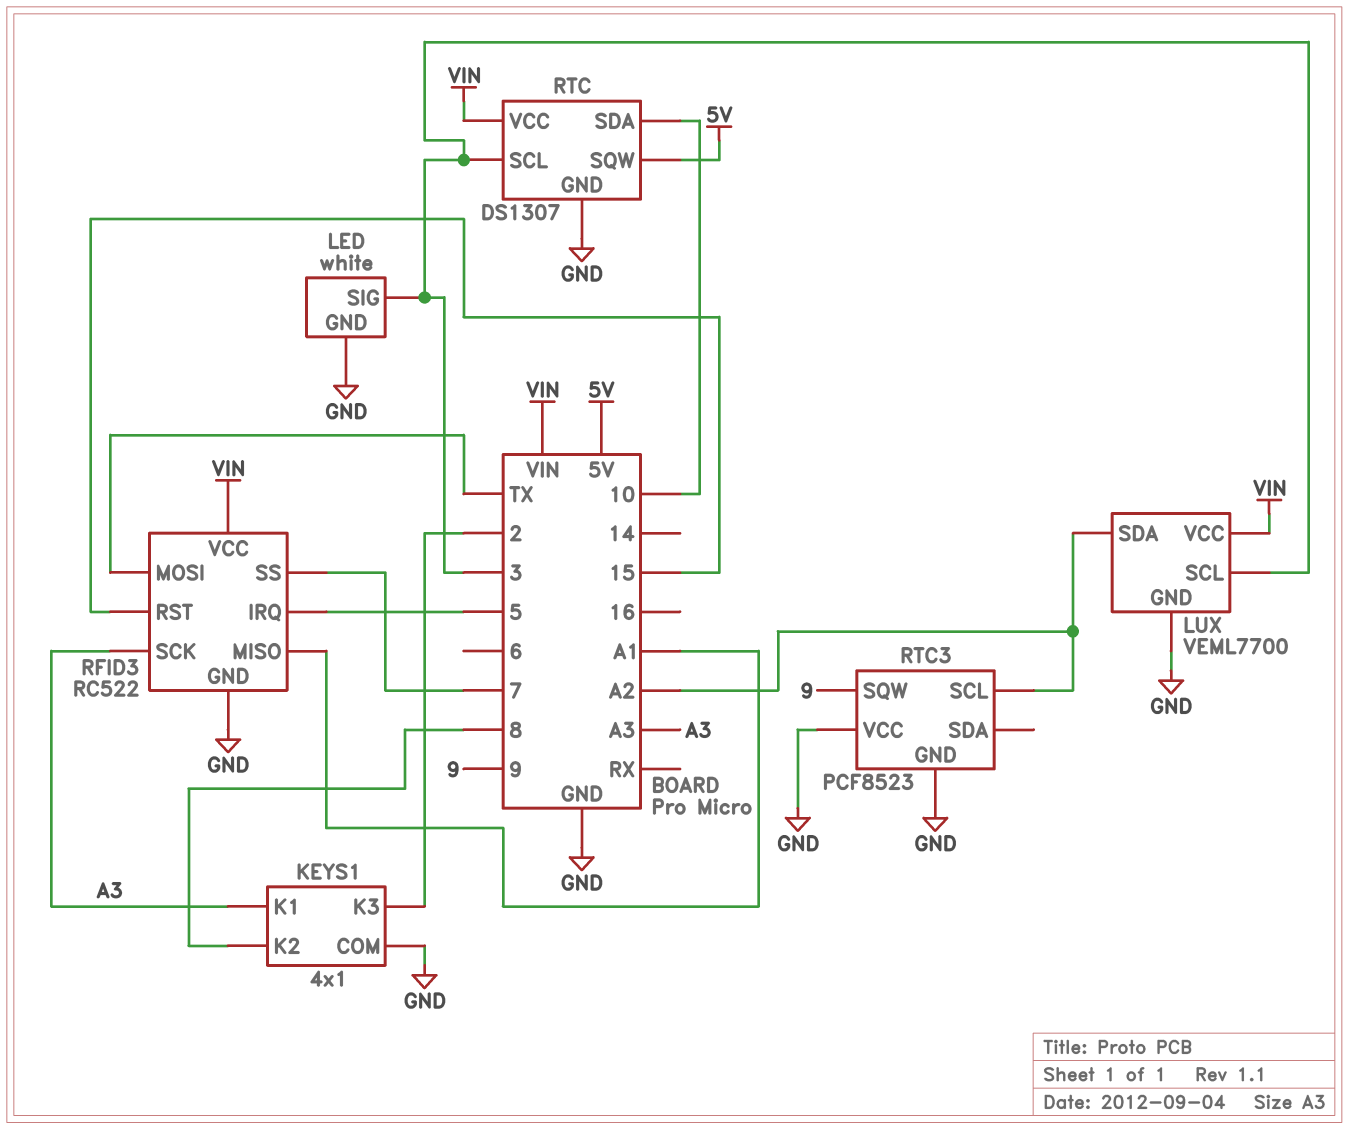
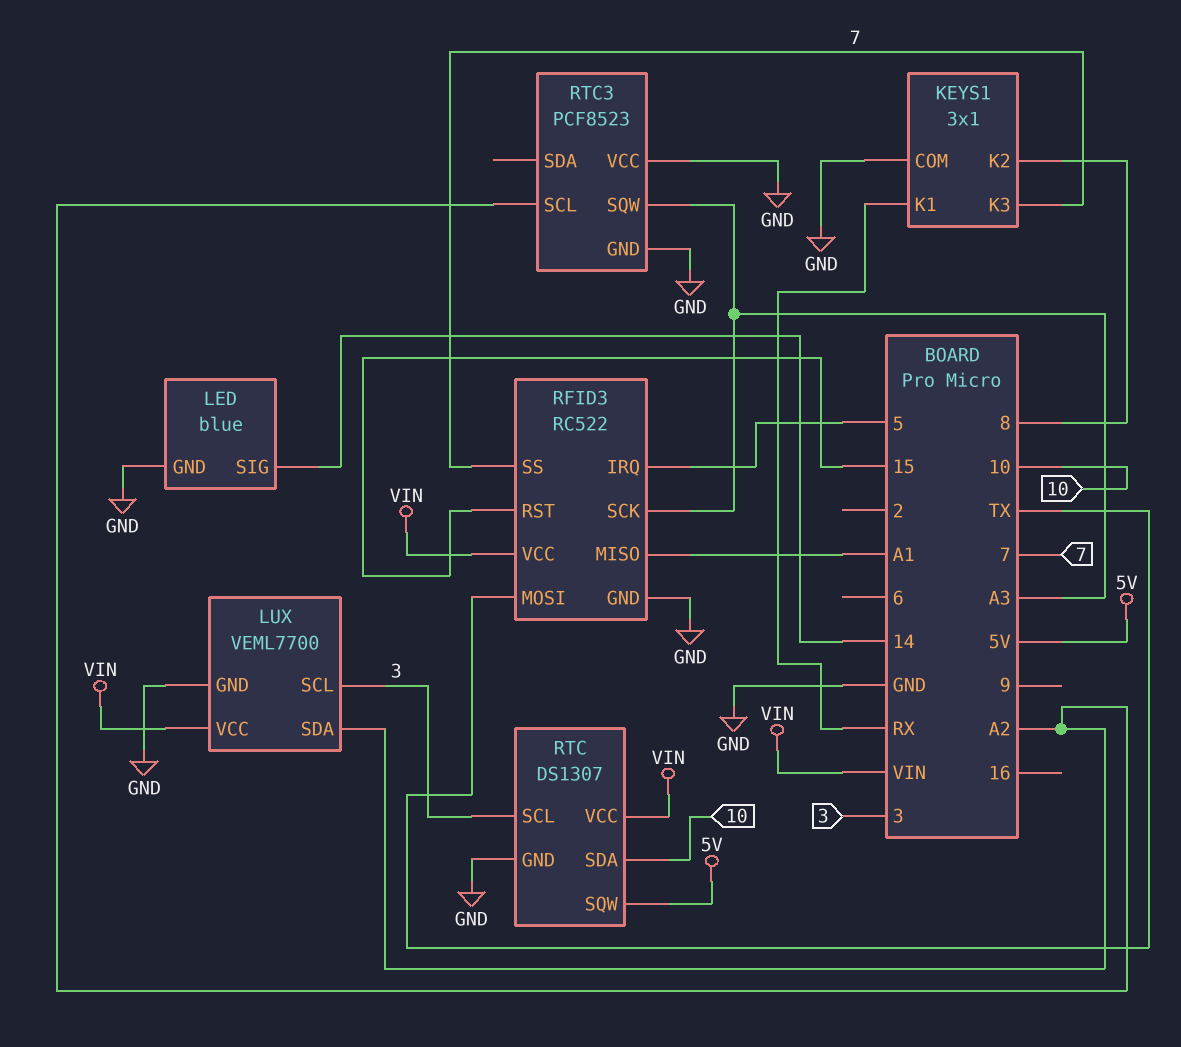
KEYS1: 4x1 -> 3x1
KEYS1 pin K1: A3 -> RX
KEYS1 pin K3: 2 -> 7
LED: white -> blue
LED pin SIG: 3 -> 14
RTC3 pin SQW: 9 -> A3

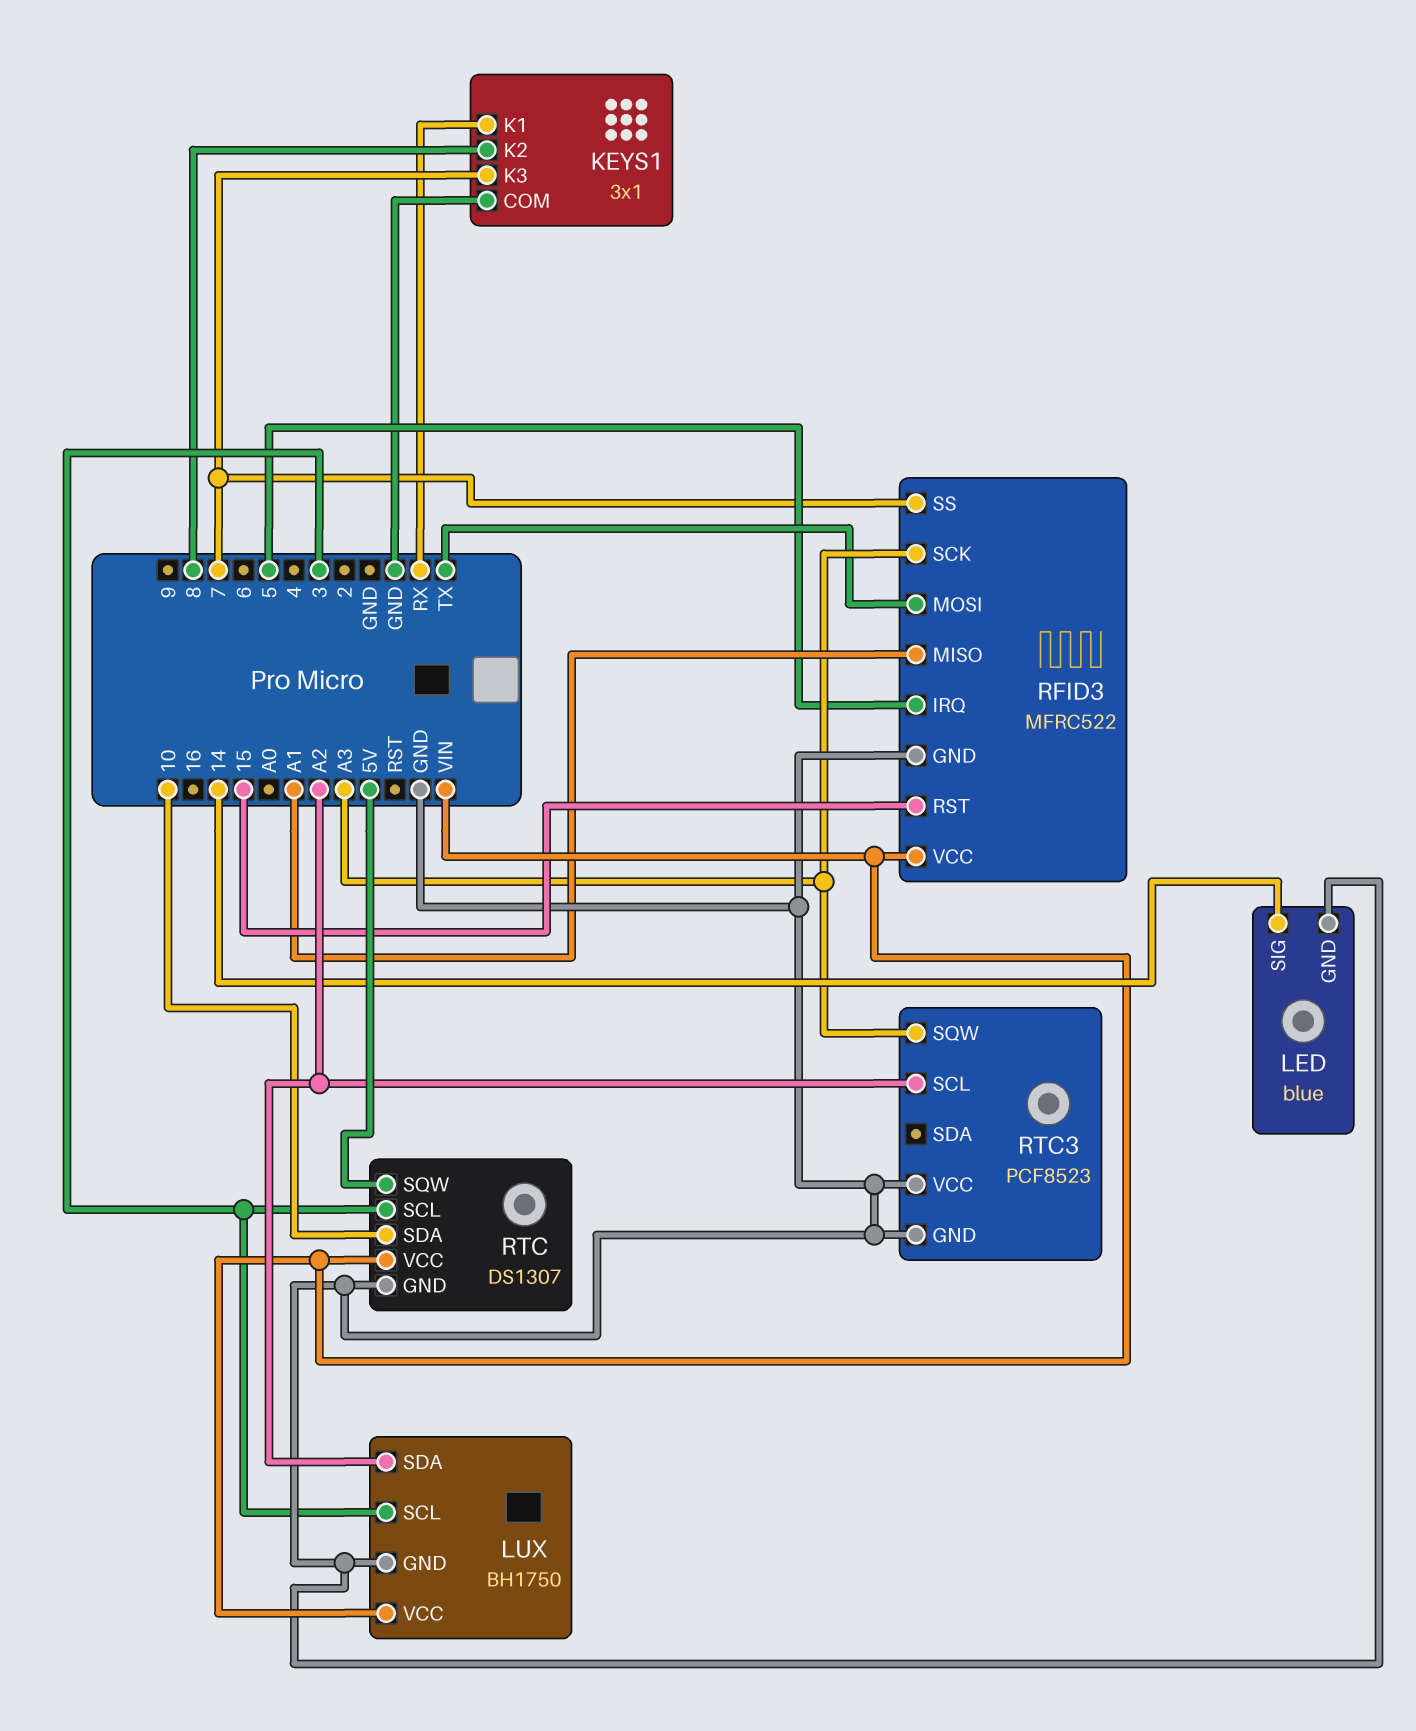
LUX: VEML7700 -> BH1750
RFID3: RC522 -> MFRC522

